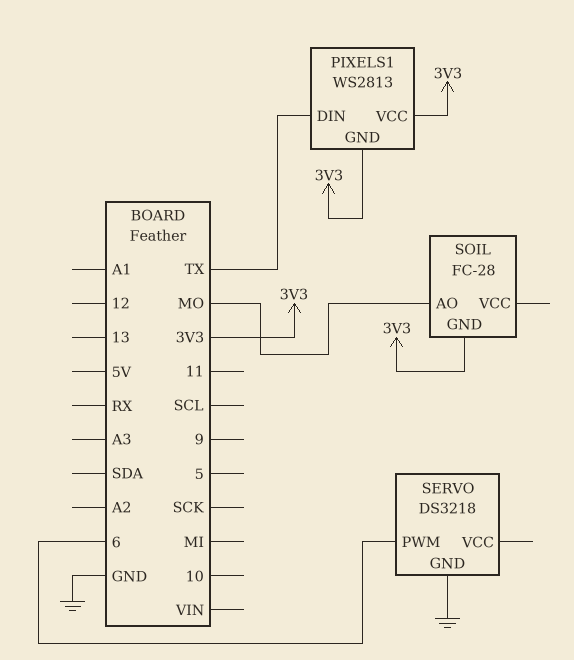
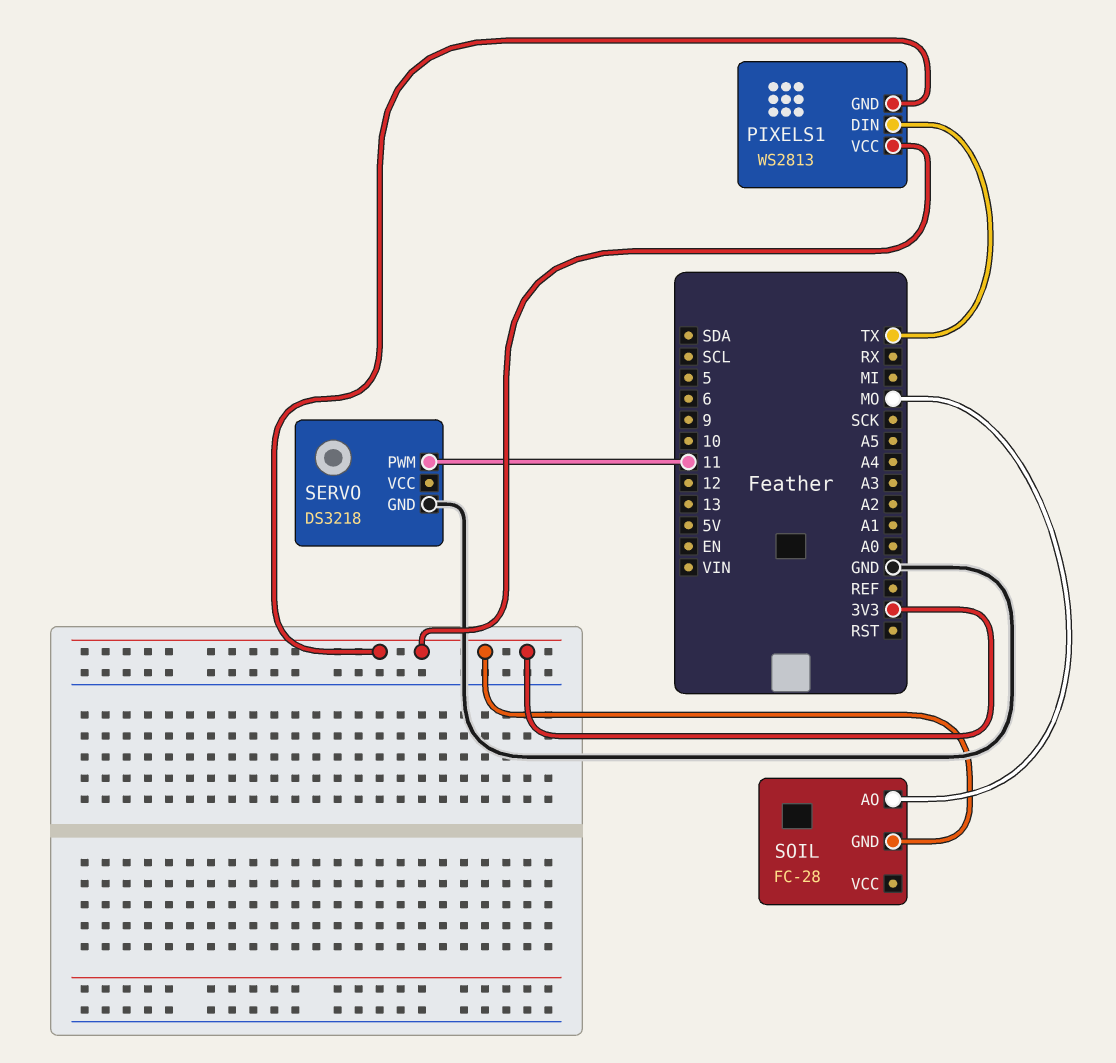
SERVO pin PWM: 6 -> 11

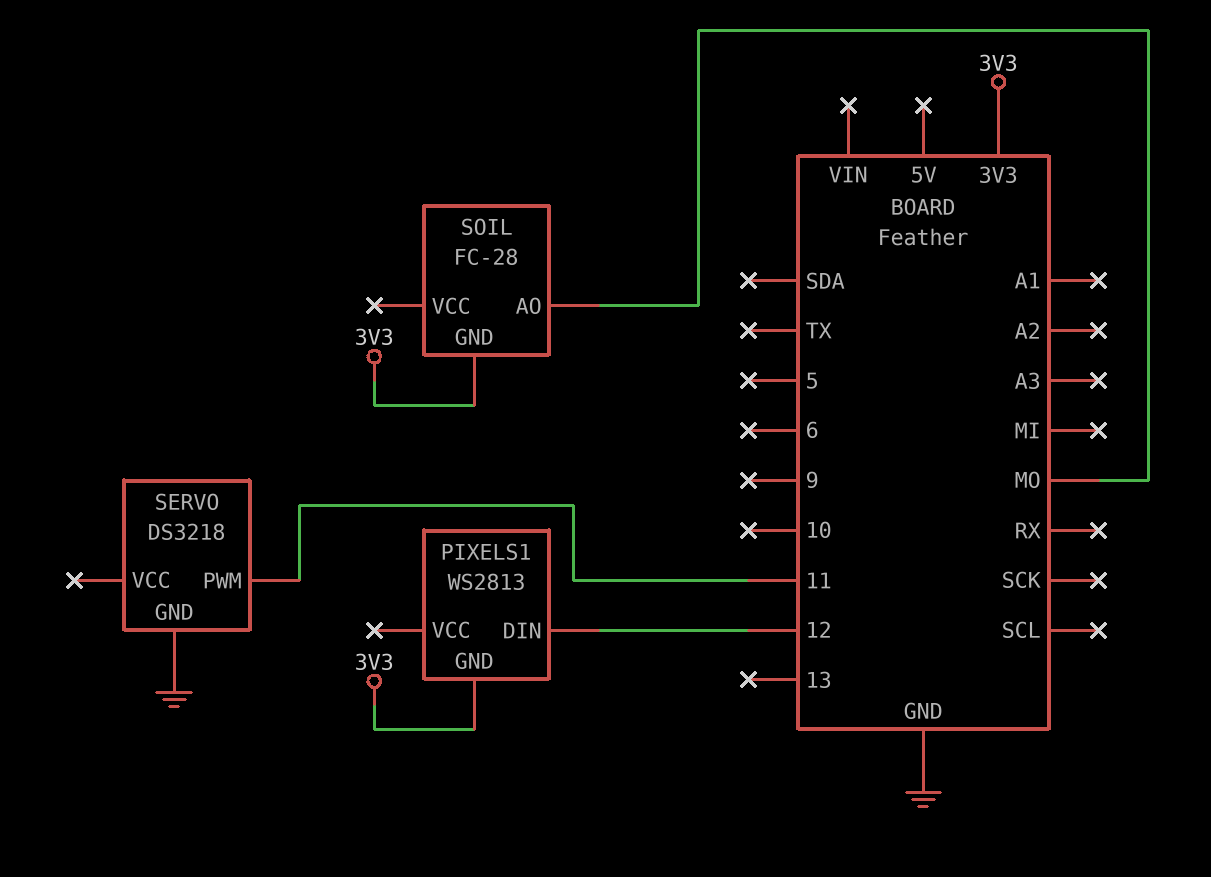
PIXELS1 pin DIN: TX -> 12
PIXELS1 pin VCC: 3V3 -> none

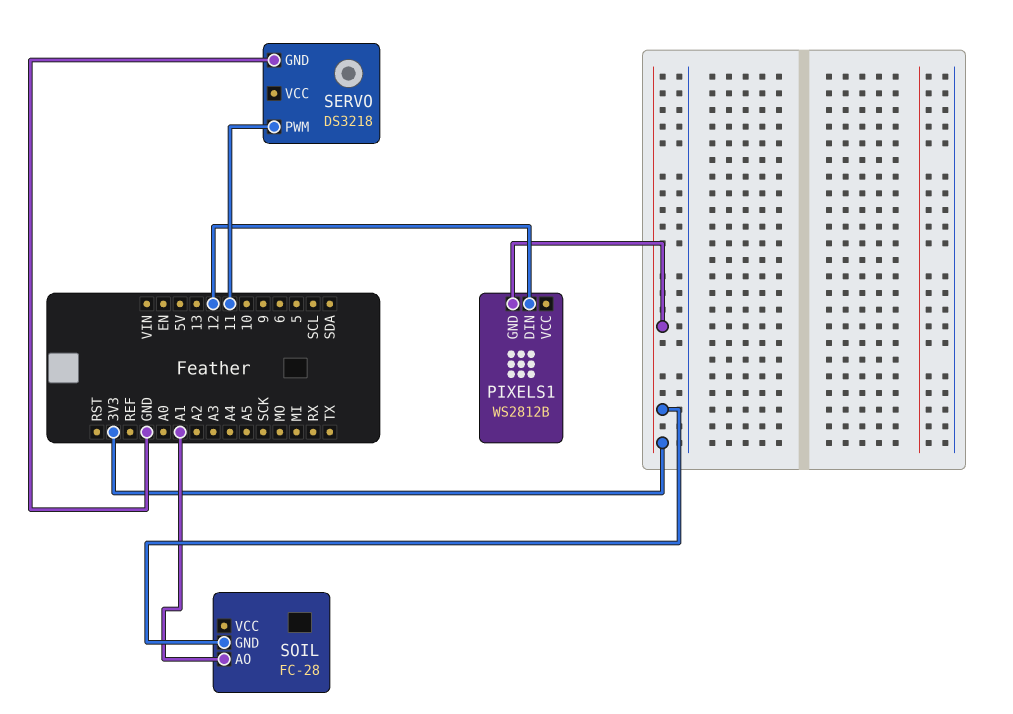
PIXELS1: WS2813 -> WS2812B
SOIL pin AO: MO -> A1

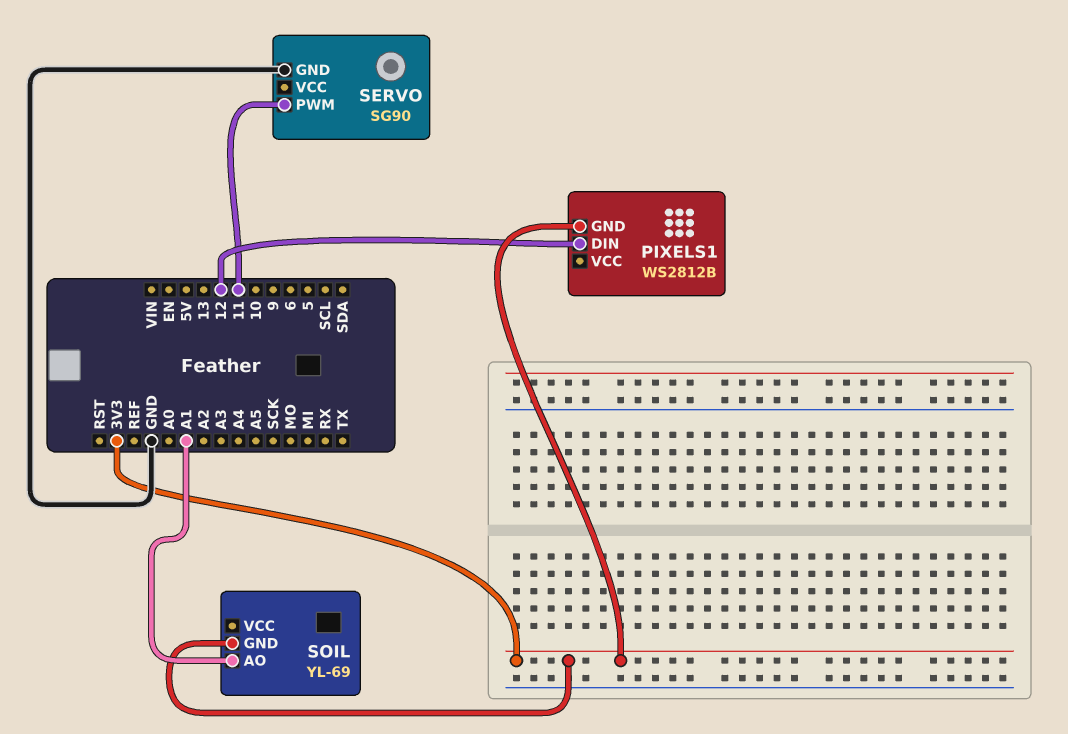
SERVO: DS3218 -> SG90
SOIL: FC-28 -> YL-69

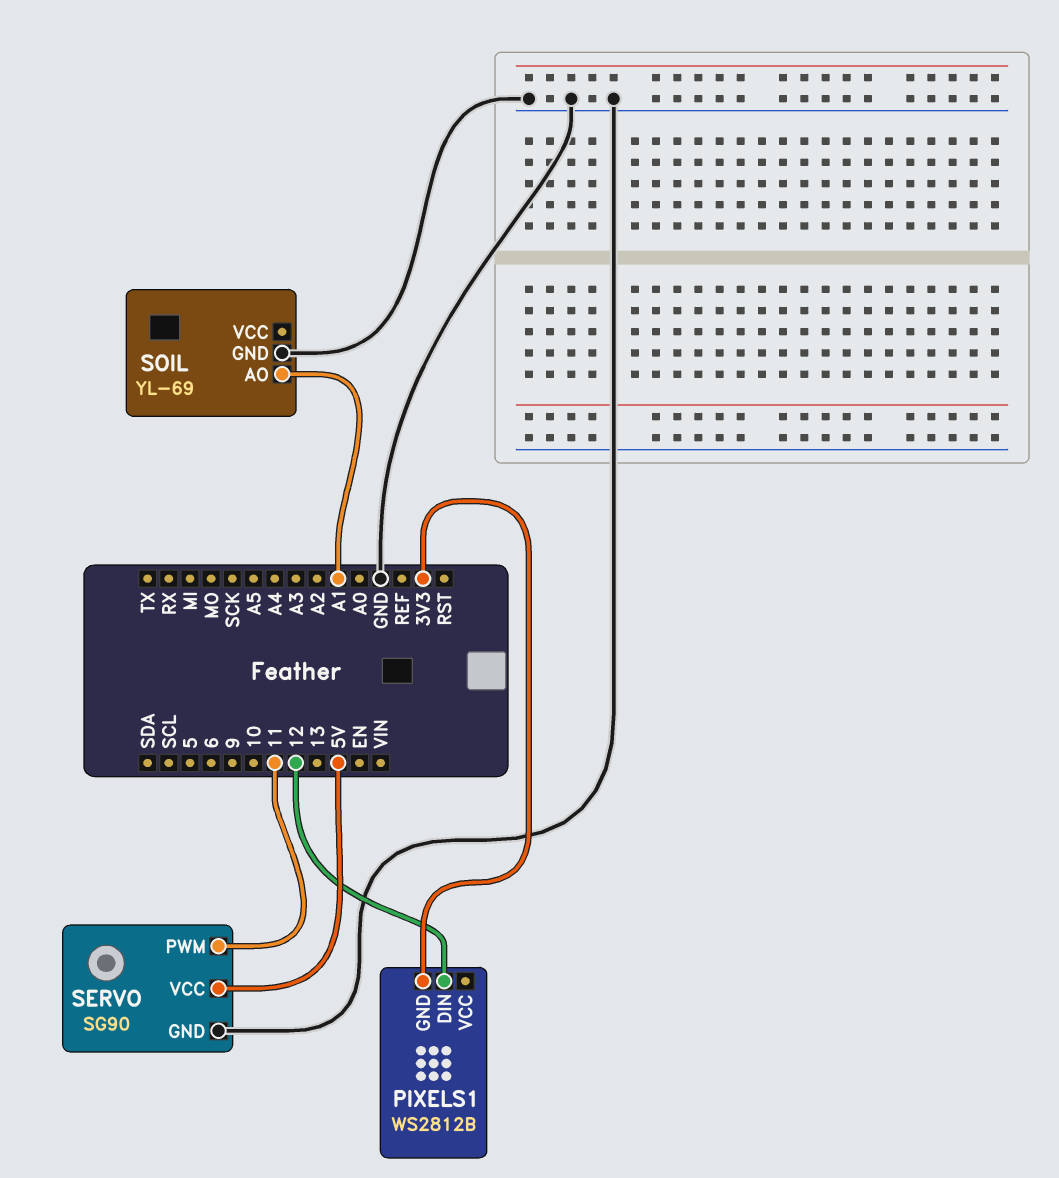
SERVO pin VCC: none -> 5V
SOIL pin GND: 3V3 -> GND

